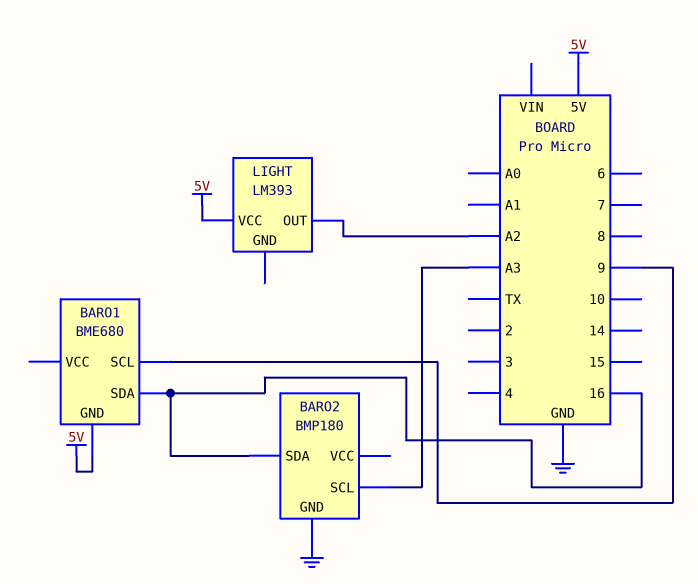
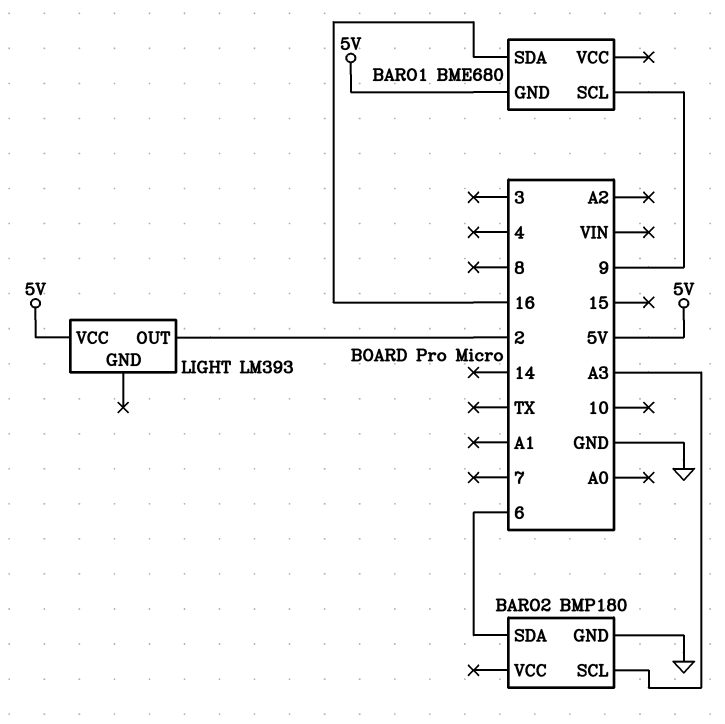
BARO2 pin SDA: 16 -> 6
LIGHT pin OUT: A2 -> 2

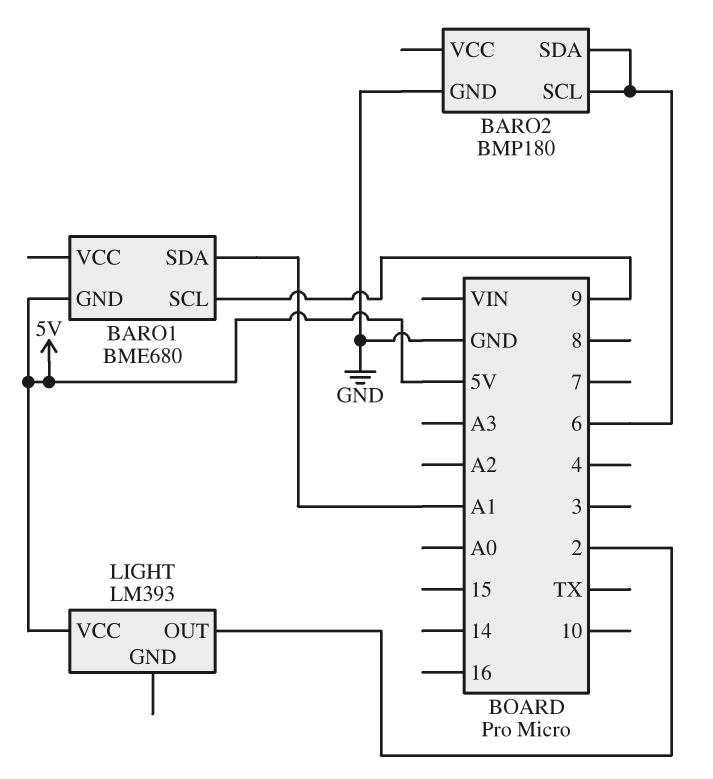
BARO1 pin SDA: 16 -> A1
BARO2 pin SCL: A3 -> 6

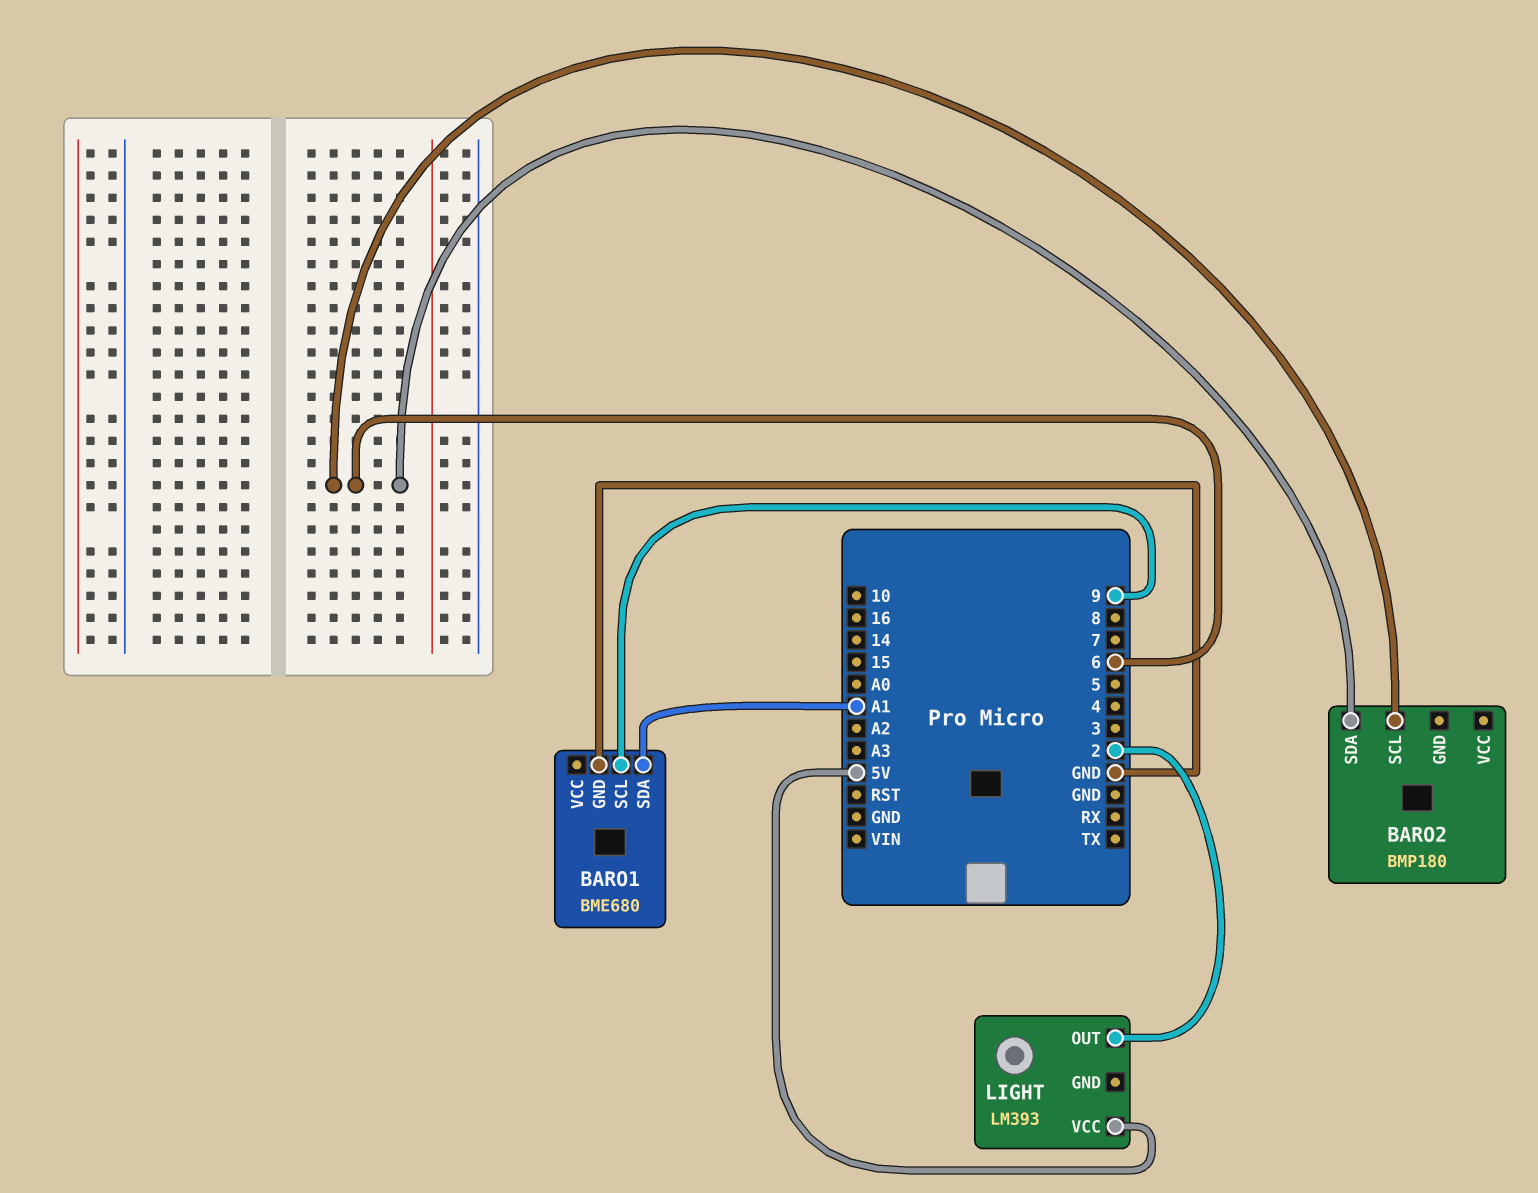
BARO1 pin GND: 5V -> GND
BARO2 pin GND: GND -> none

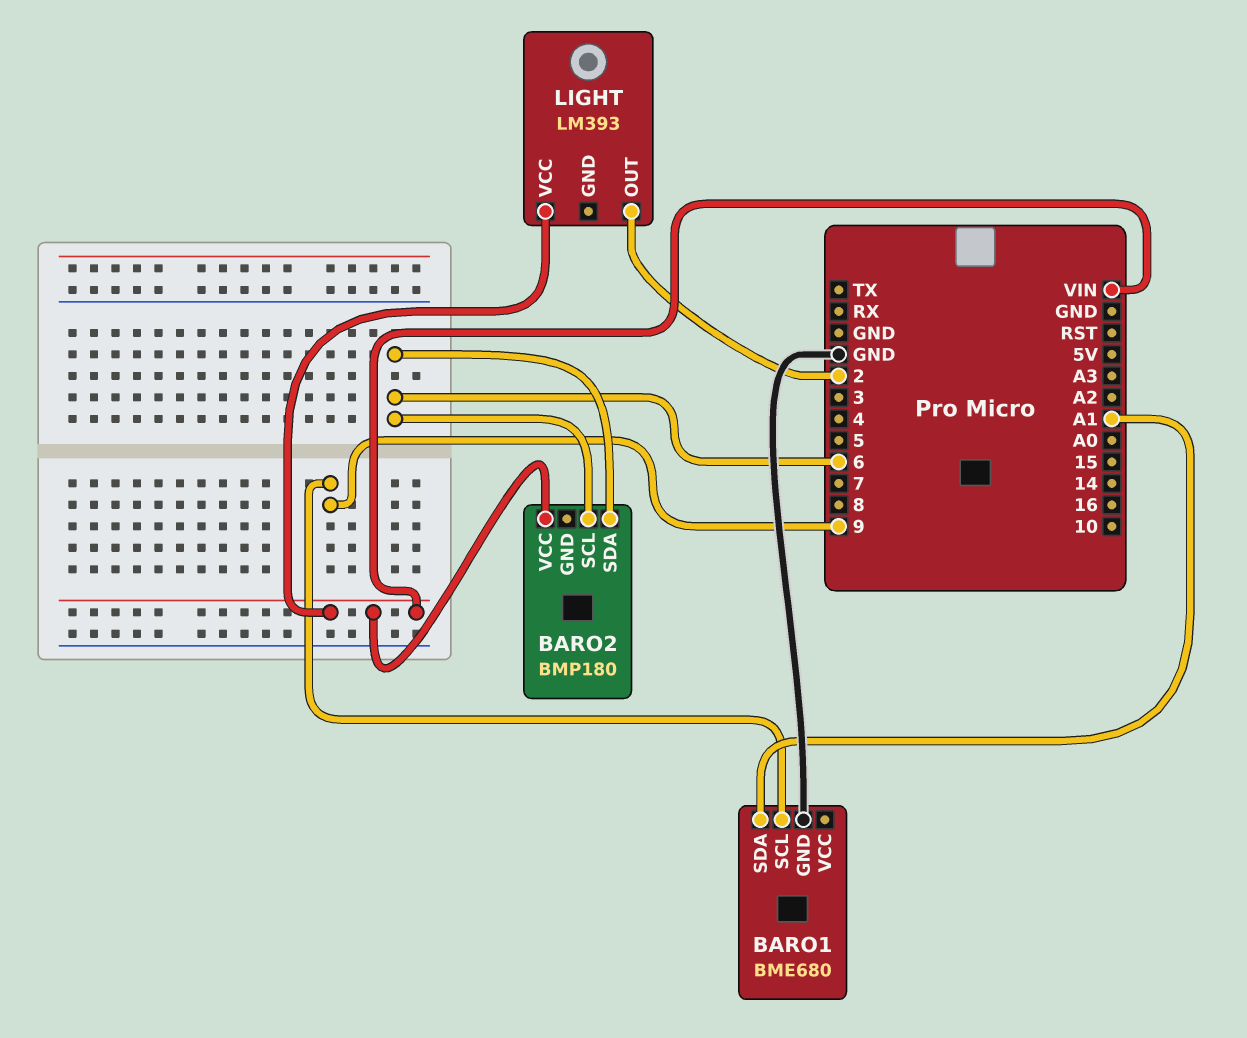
BARO2 pin VCC: none -> VIN
LIGHT pin VCC: 5V -> VIN

